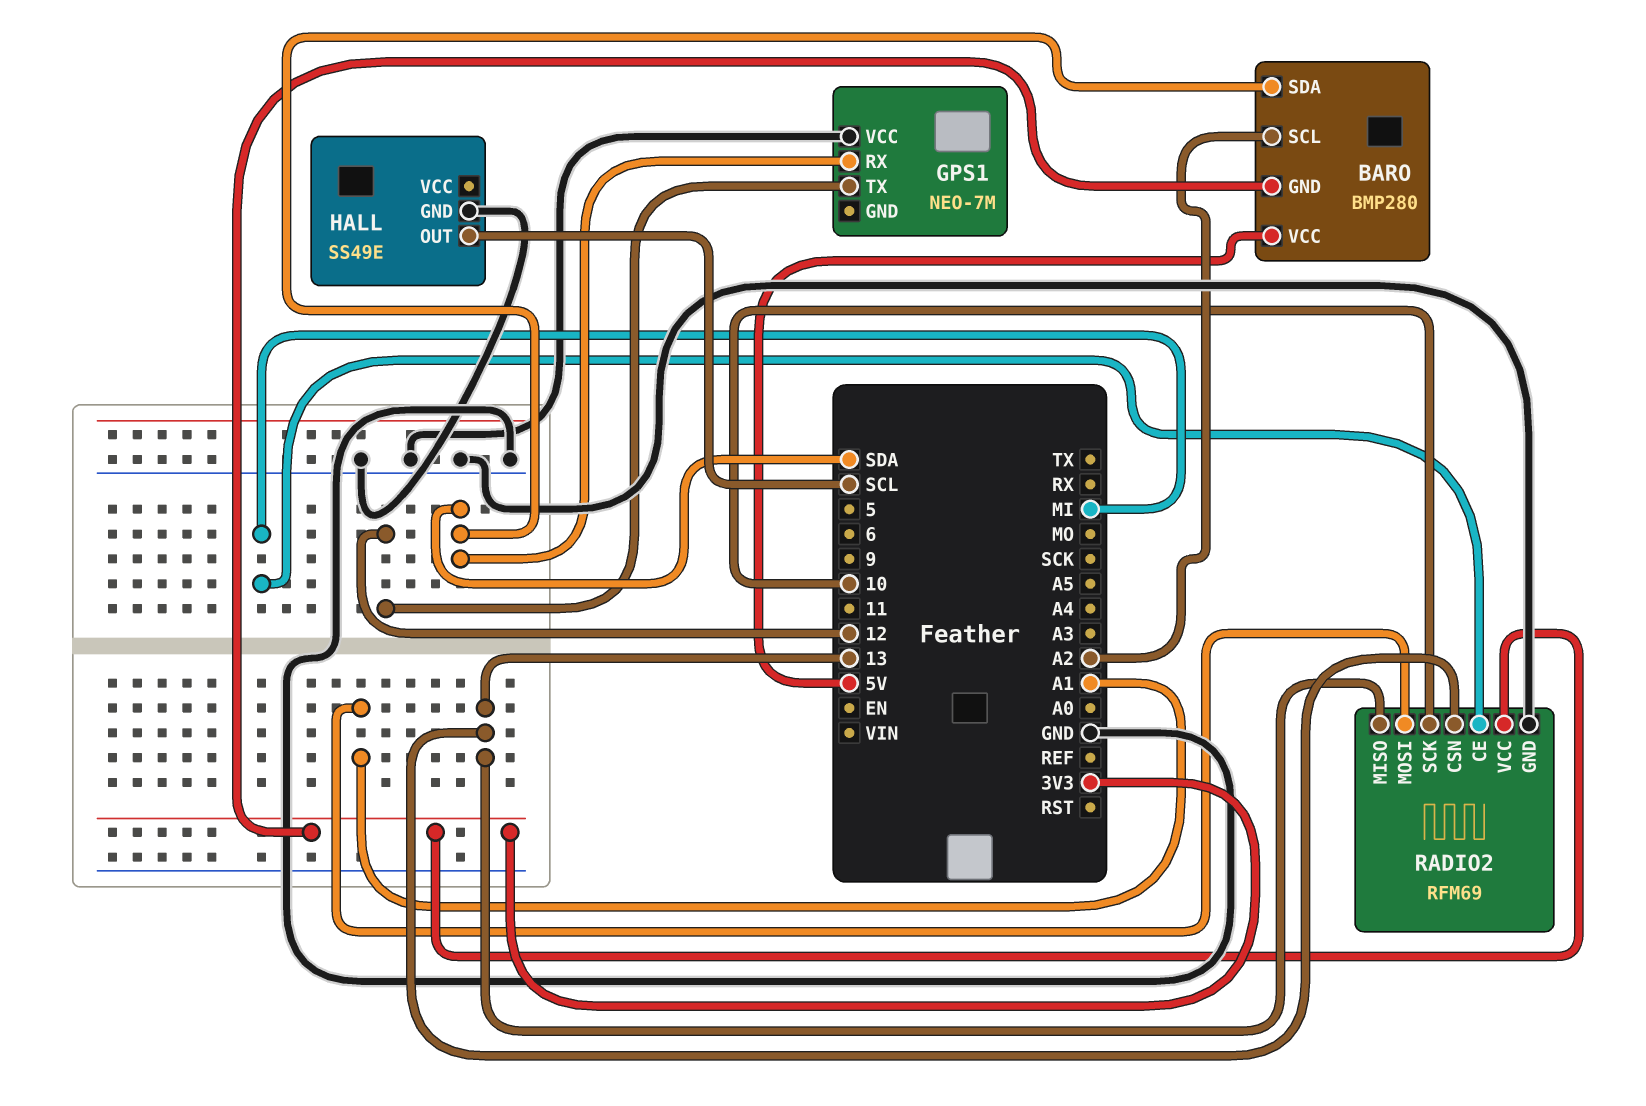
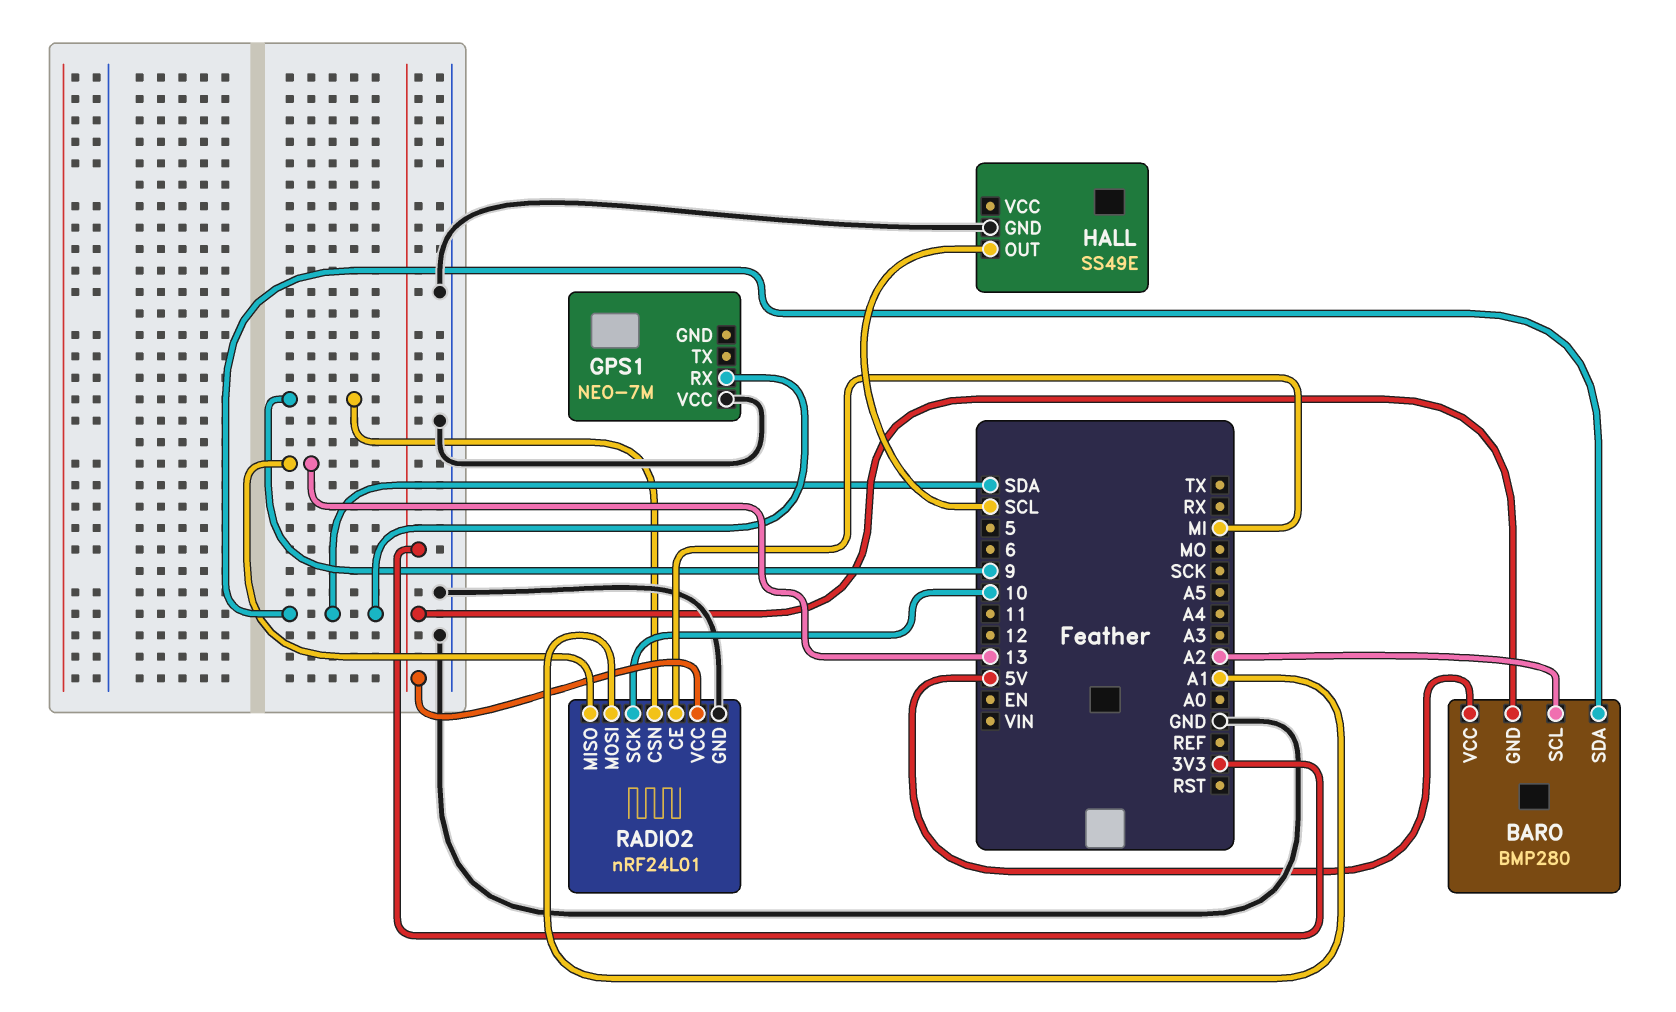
GPS1 pin TX: 12 -> none
RADIO2: RFM69 -> nRF24L01
RADIO2 pin CSN: 13 -> 9

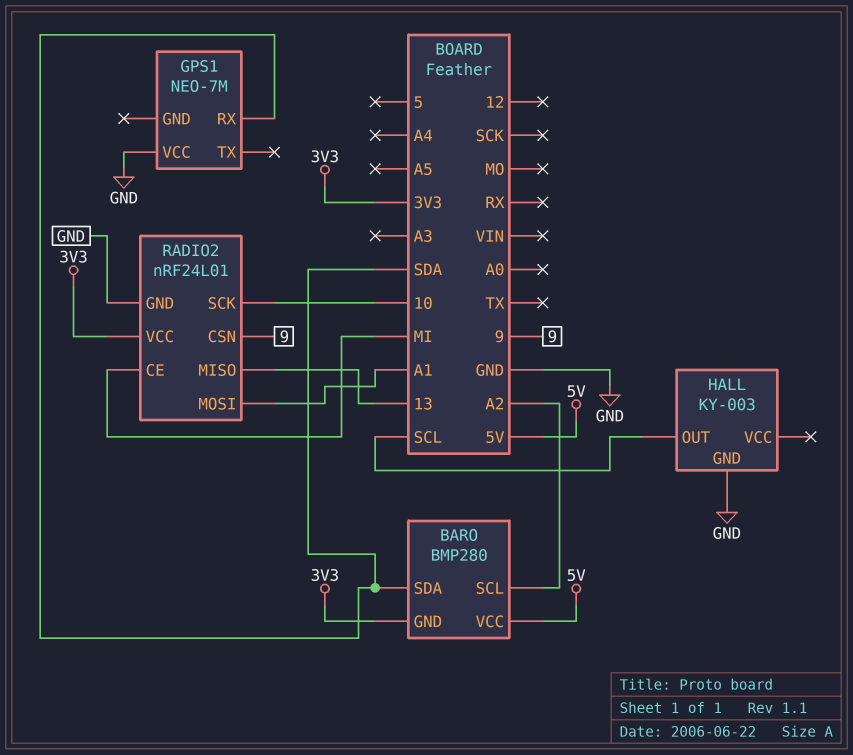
HALL: SS49E -> KY-003

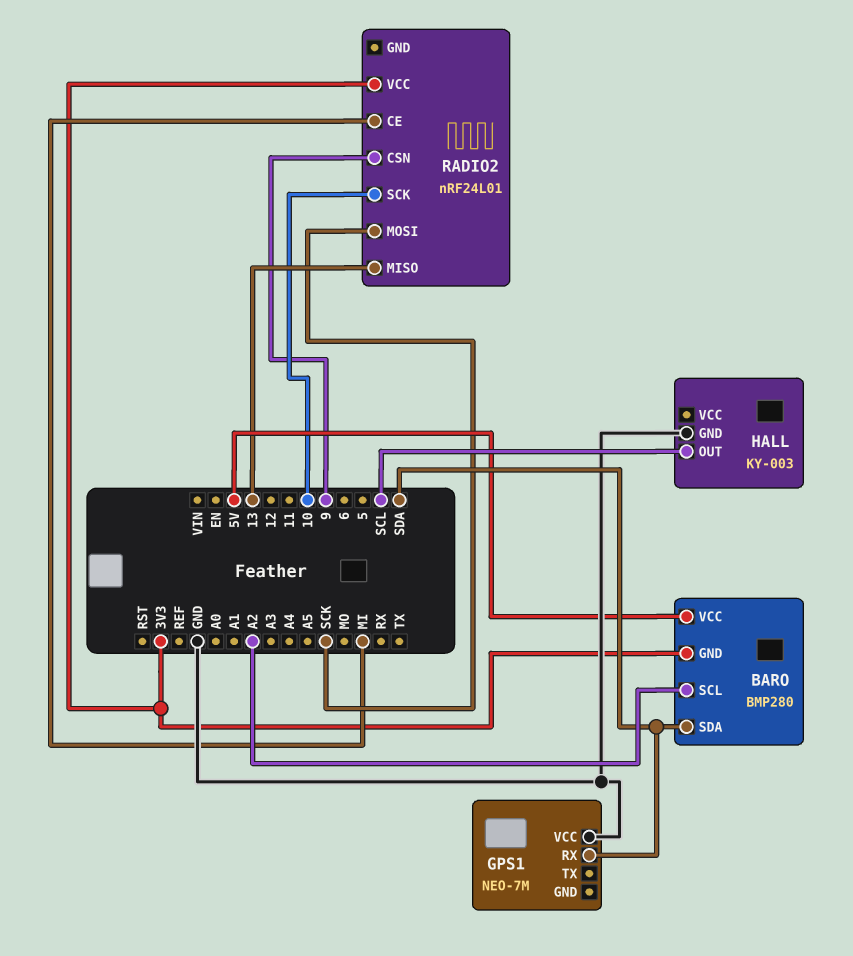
RADIO2 pin GND: GND -> none
RADIO2 pin MOSI: A1 -> SCK

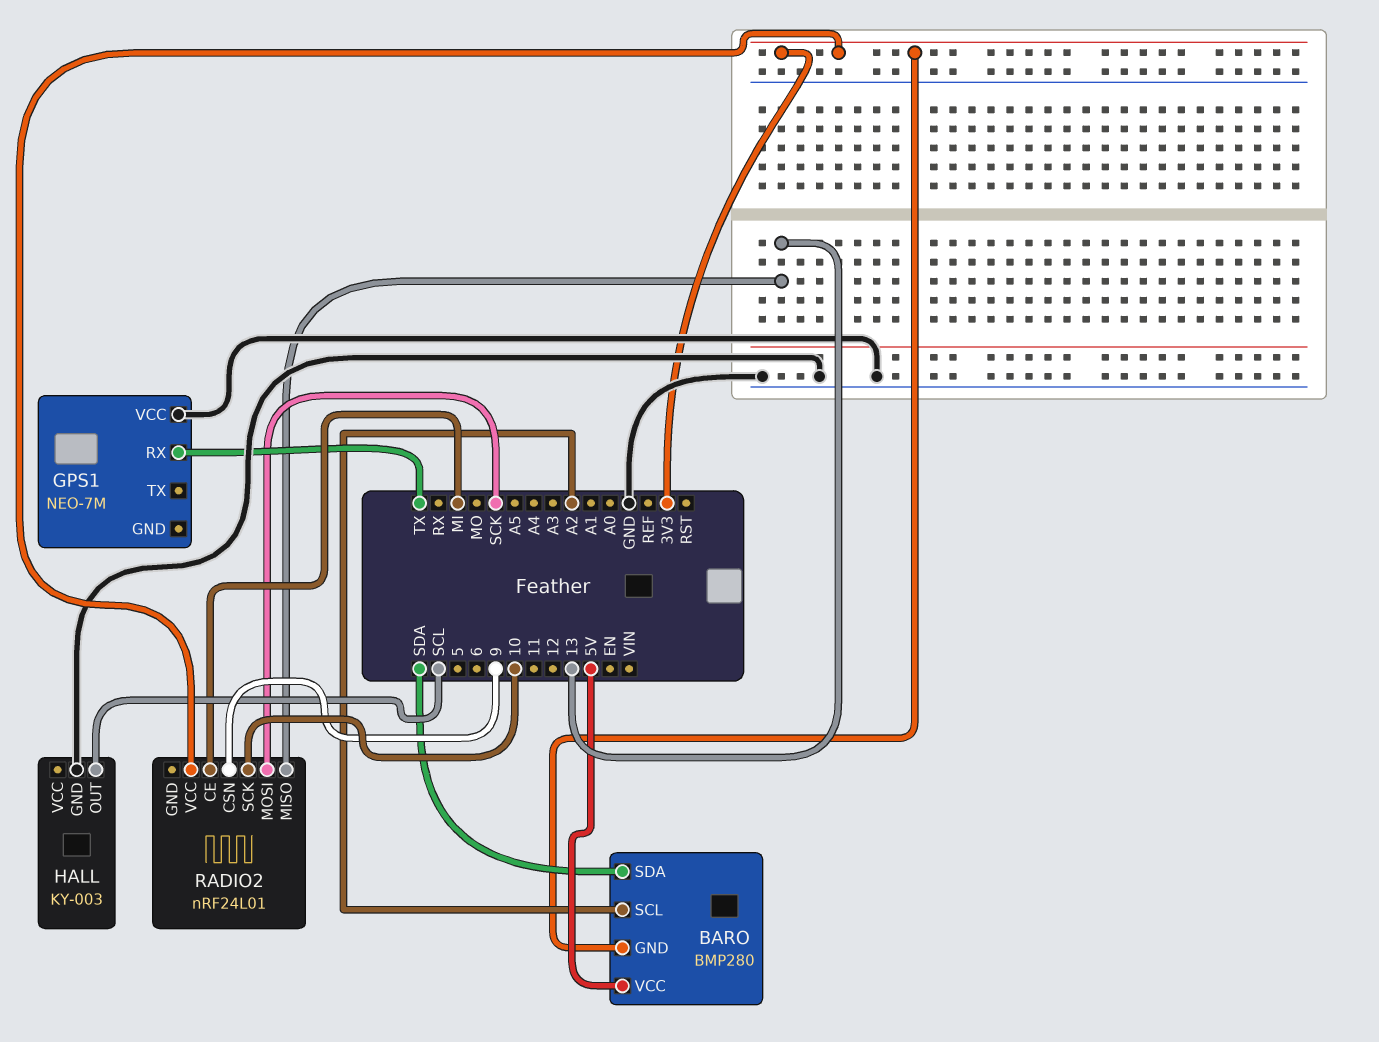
GPS1 pin RX: SDA -> TX

